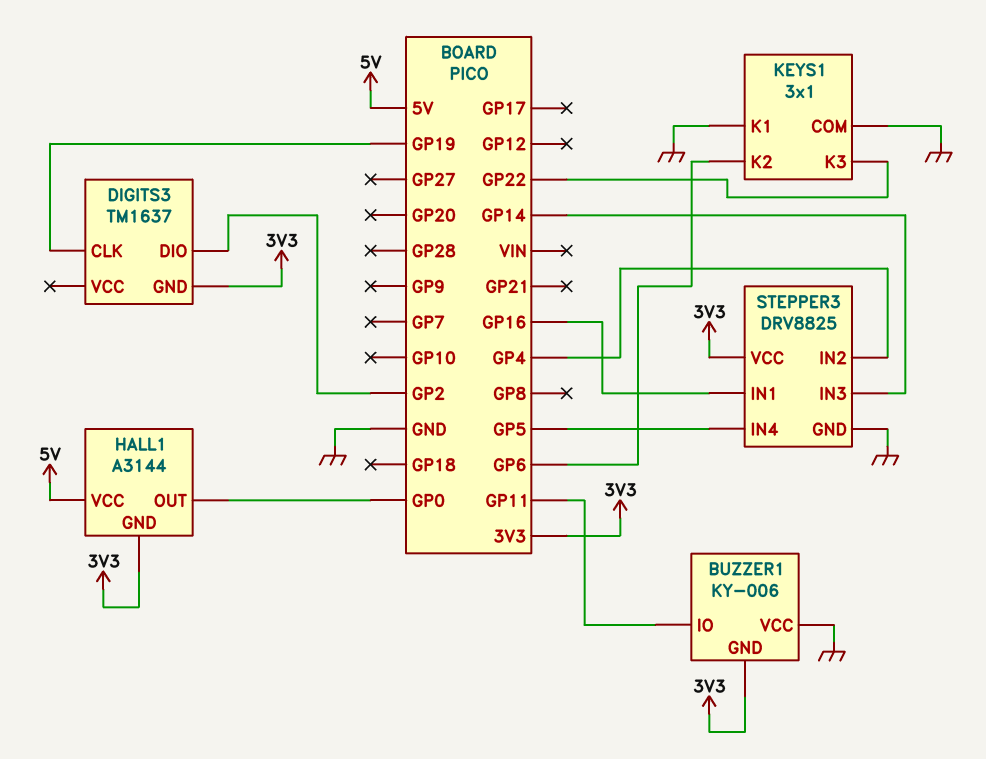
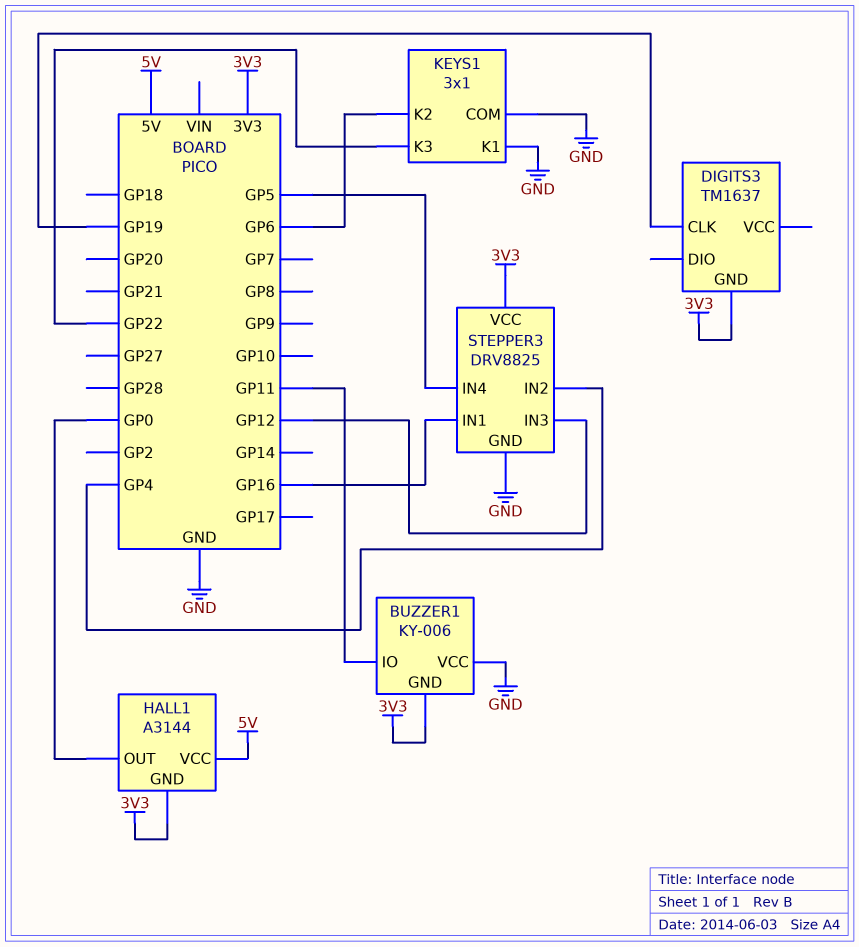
DIGITS3 pin DIO: GP2 -> none
STEPPER3 pin IN3: GP14 -> GP12

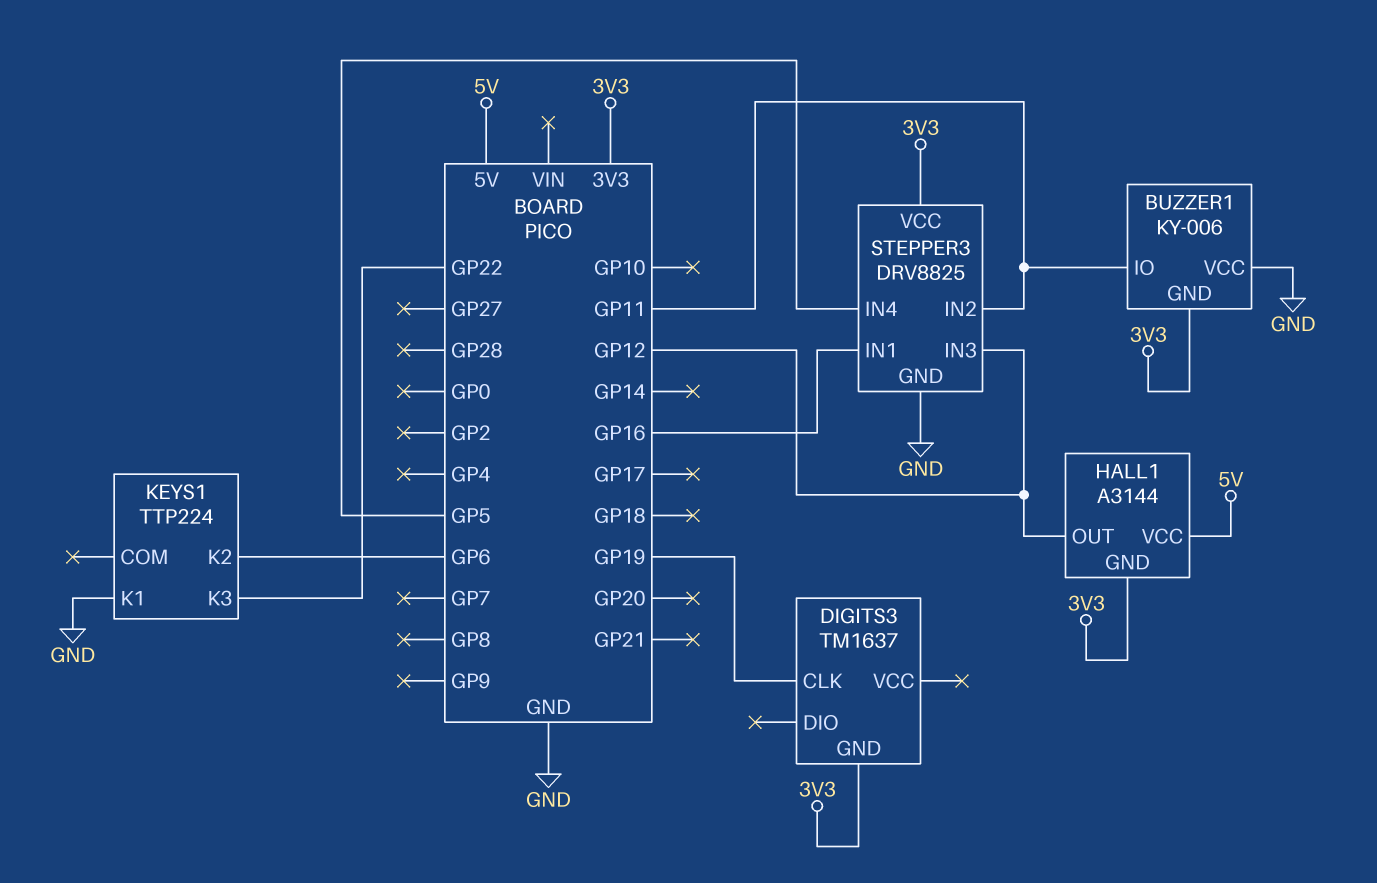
HALL1 pin OUT: GP0 -> GP12
KEYS1: 3x1 -> TTP224
KEYS1 pin COM: GND -> none
STEPPER3 pin IN2: GP4 -> GP11

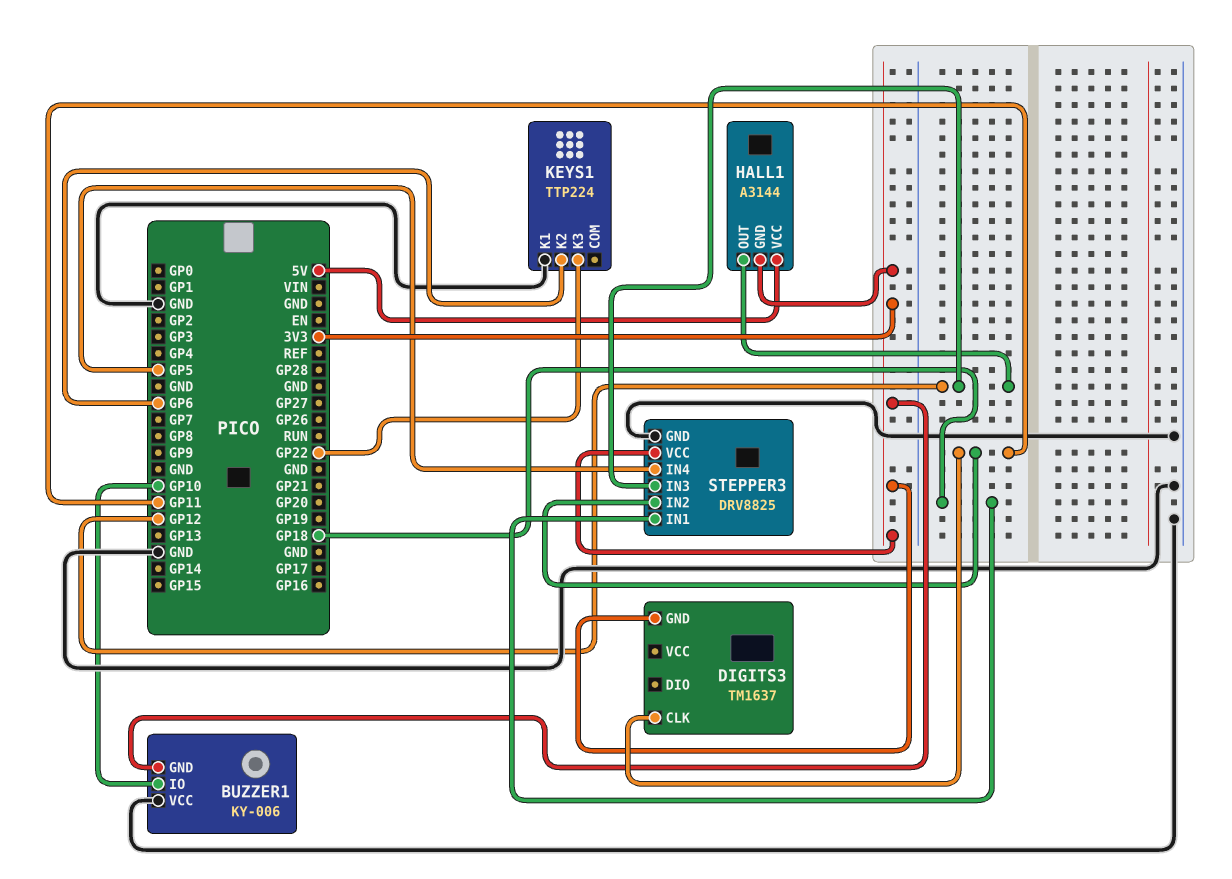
BUZZER1 pin IO: GP11 -> GP10
DIGITS3 pin CLK: GP19 -> GP11
STEPPER3 pin IN1: GP16 -> GP18

